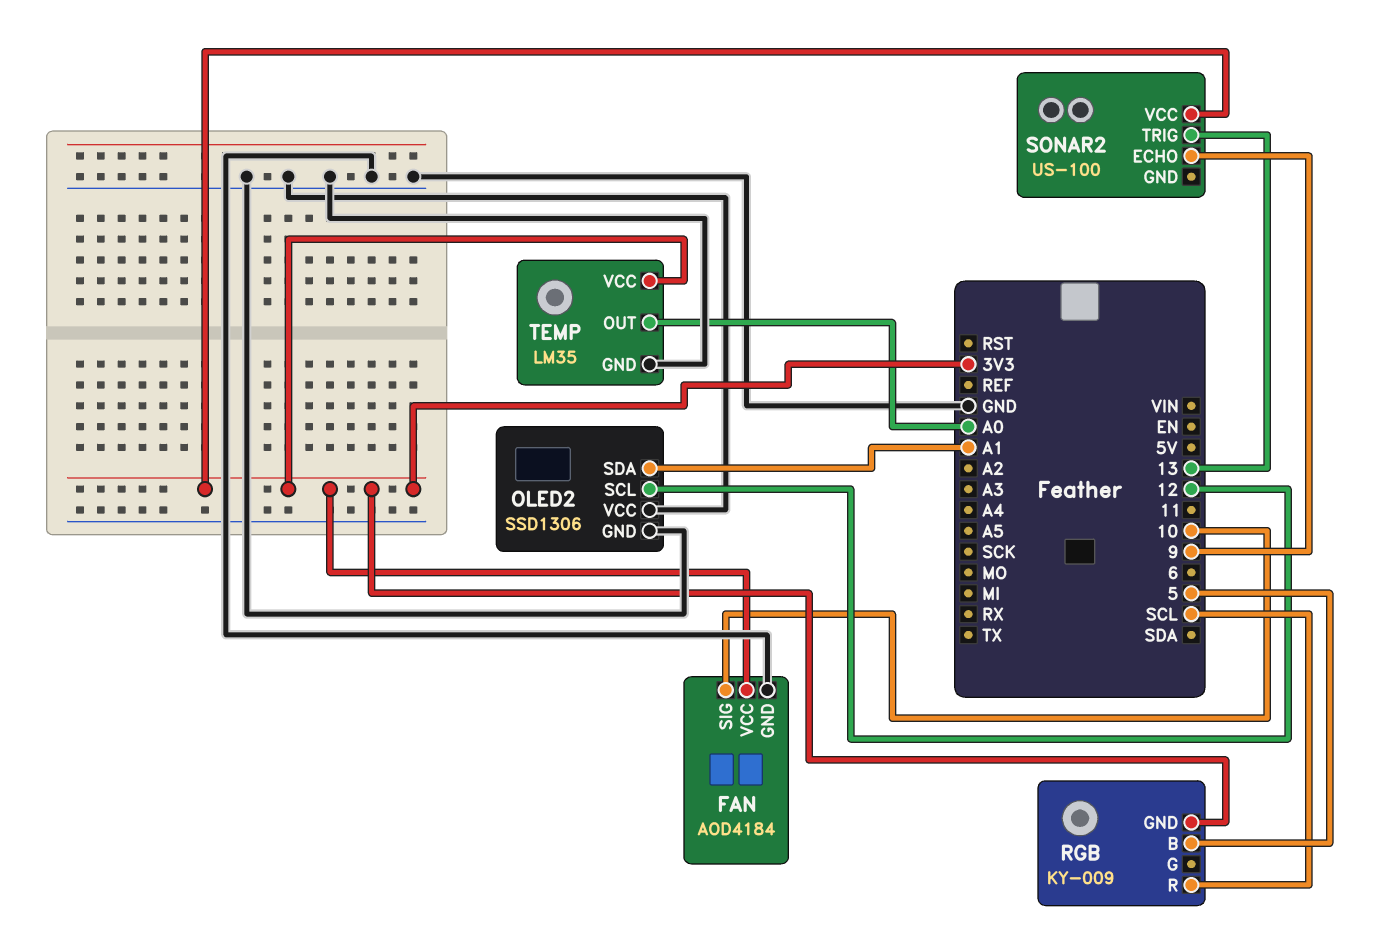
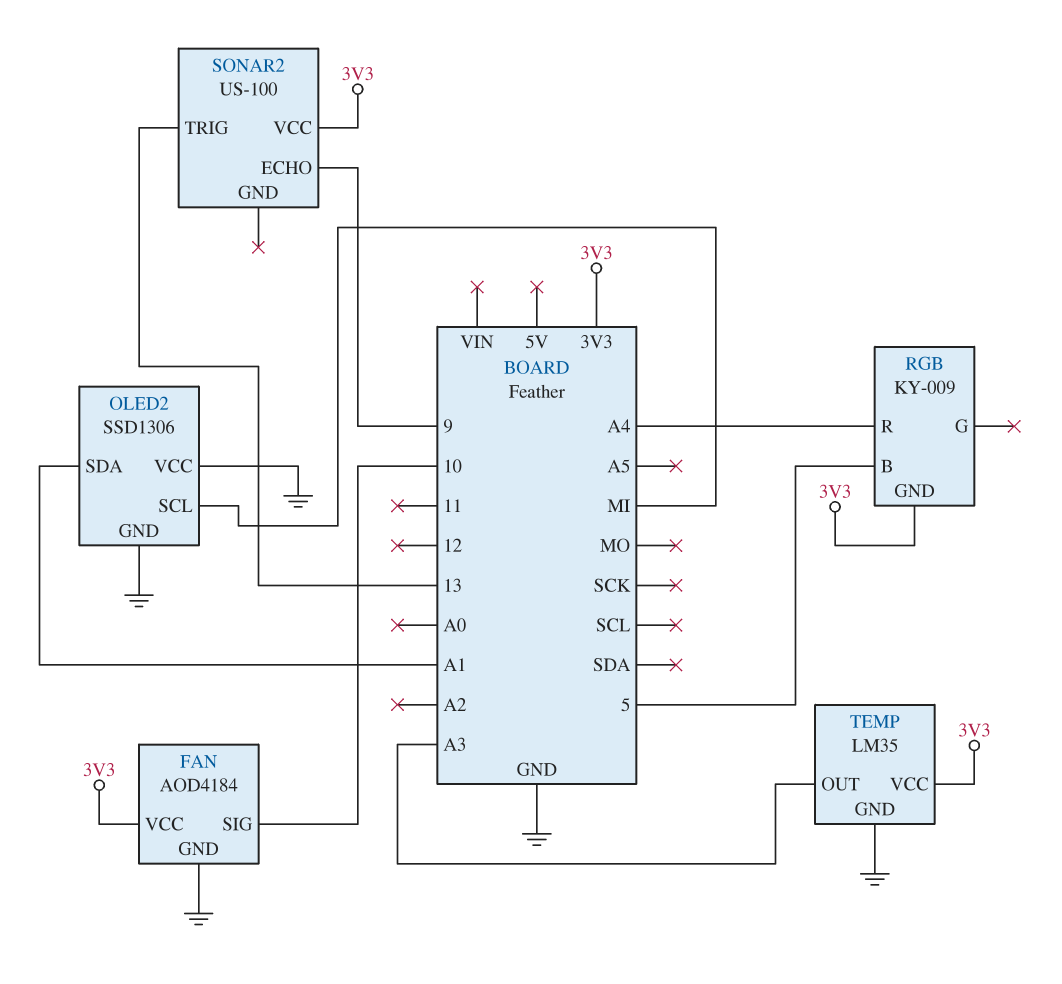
OLED2 pin SCL: 12 -> MI
RGB pin R: SCL -> A4
TEMP pin OUT: A0 -> A3

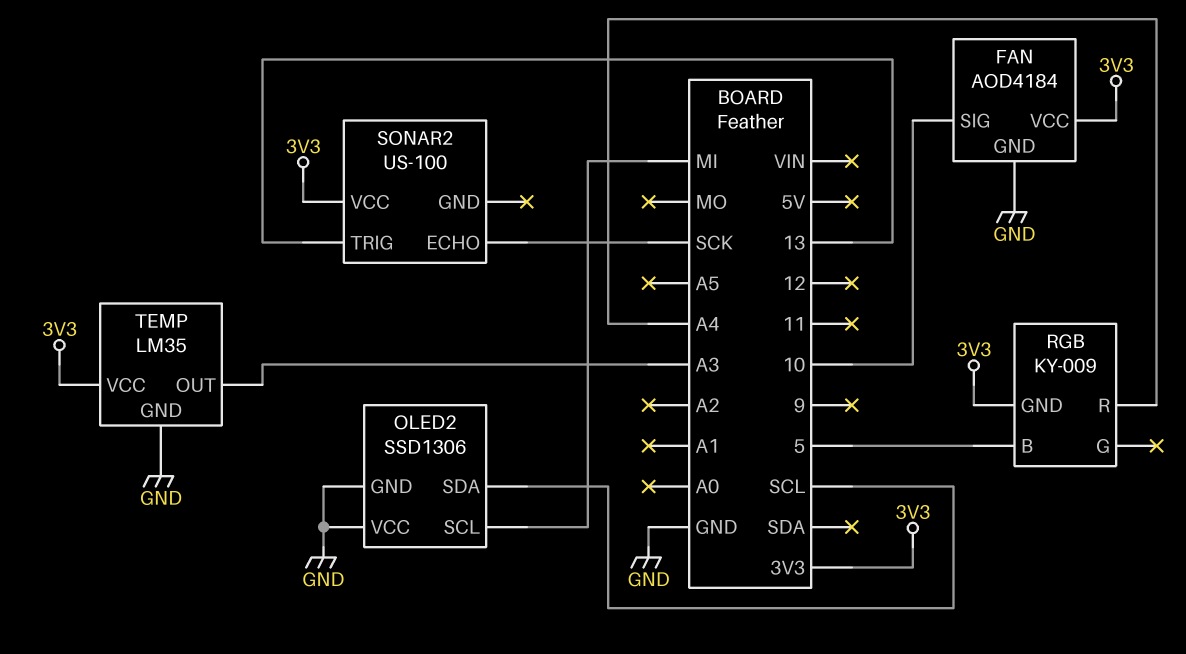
OLED2 pin SDA: A1 -> SCL
SONAR2 pin ECHO: 9 -> SCK

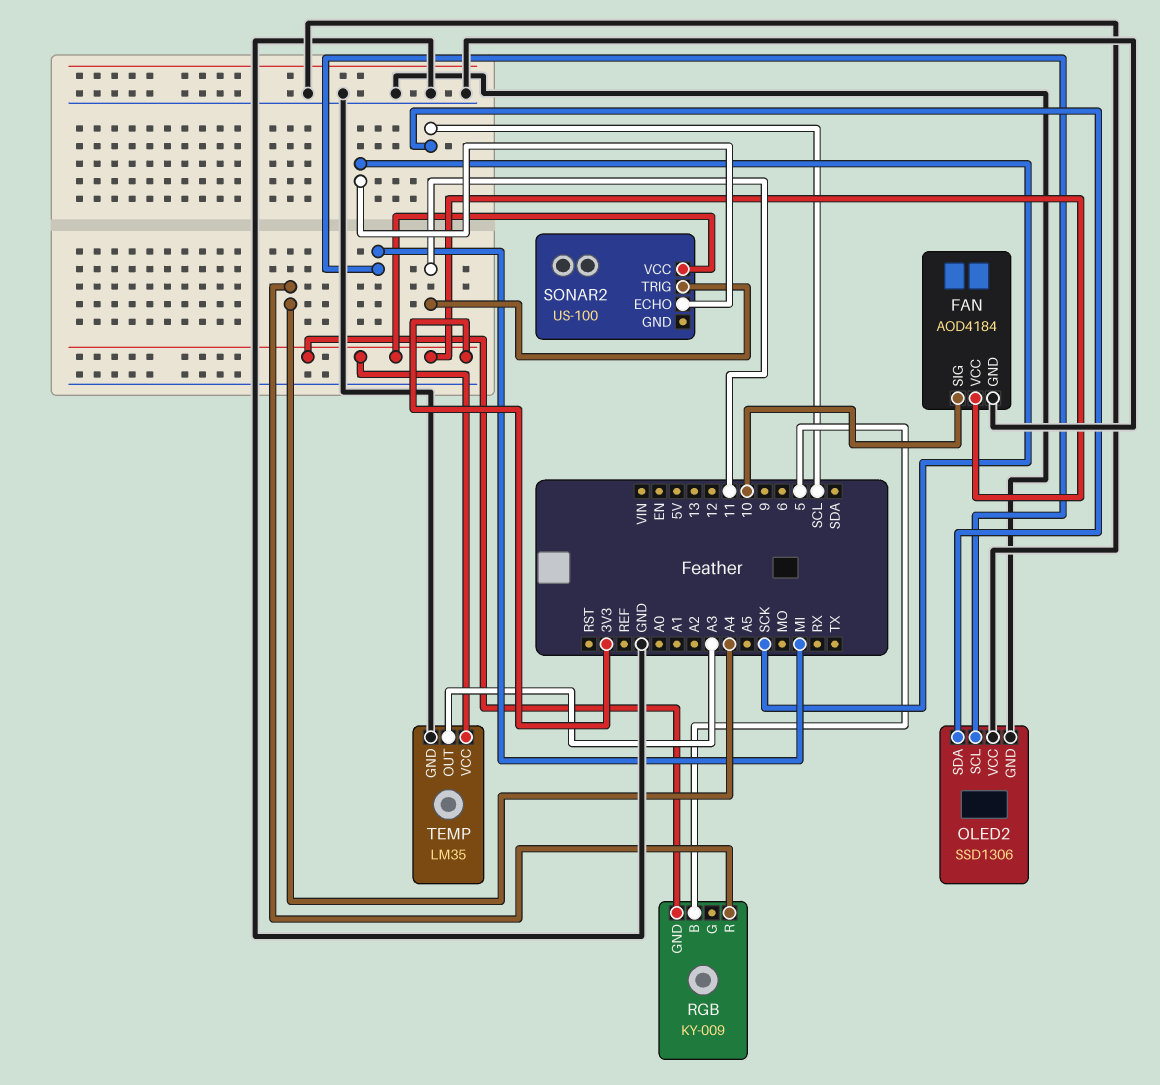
SONAR2 pin TRIG: 13 -> 11

